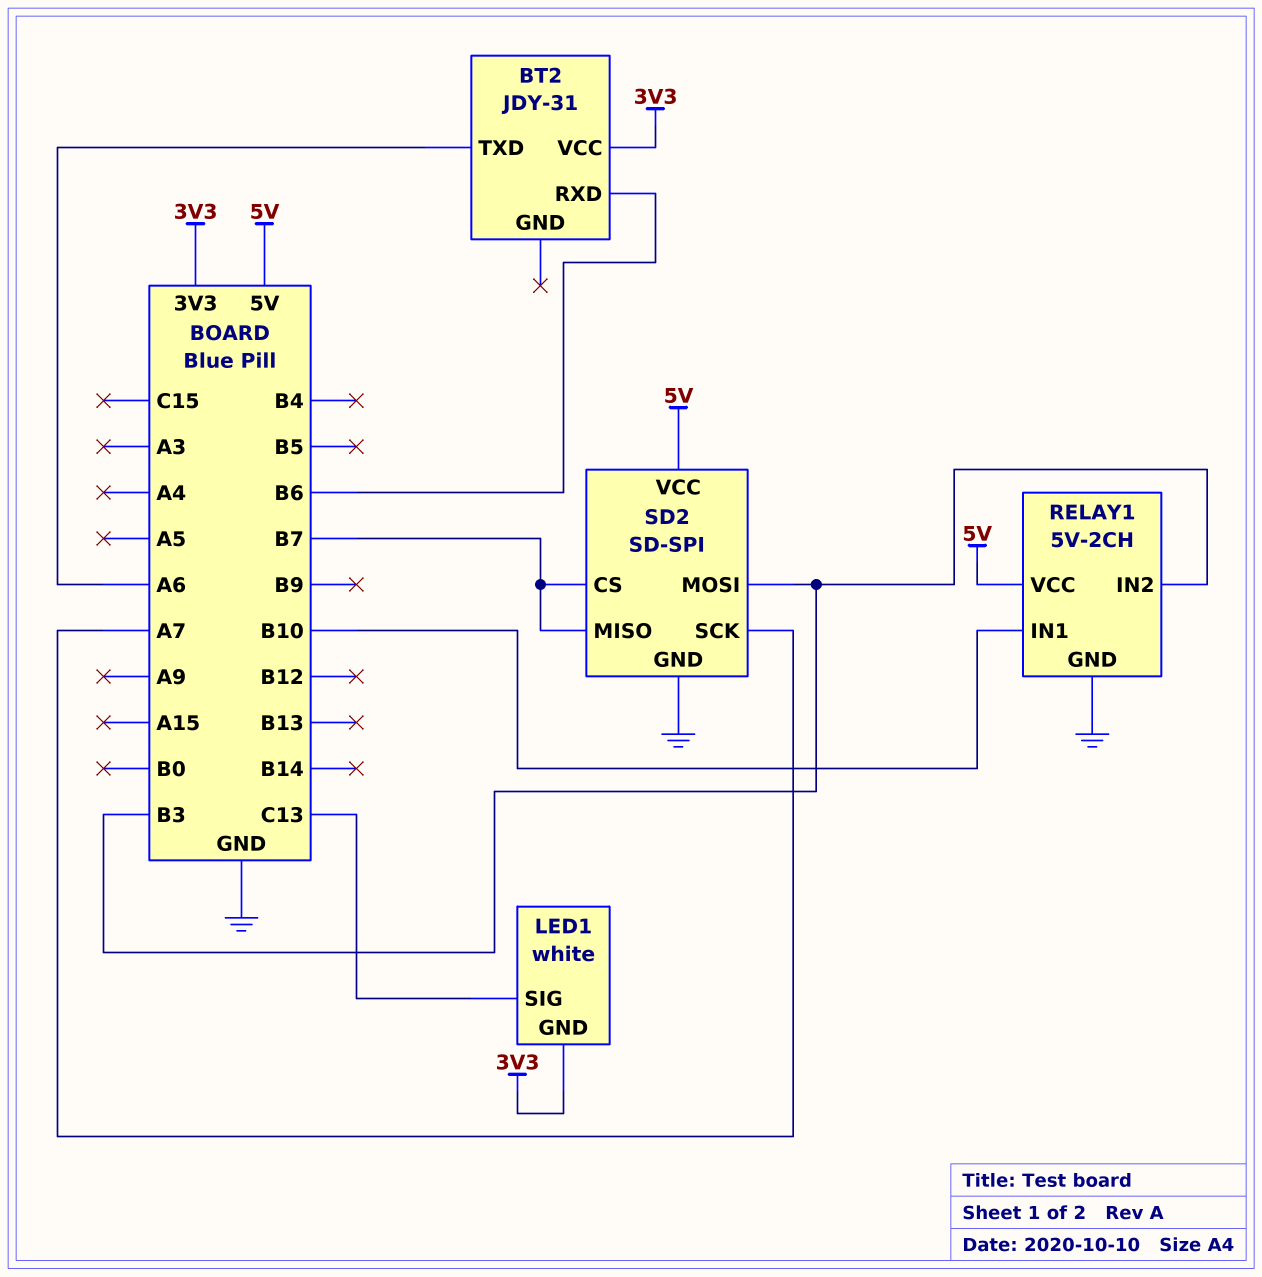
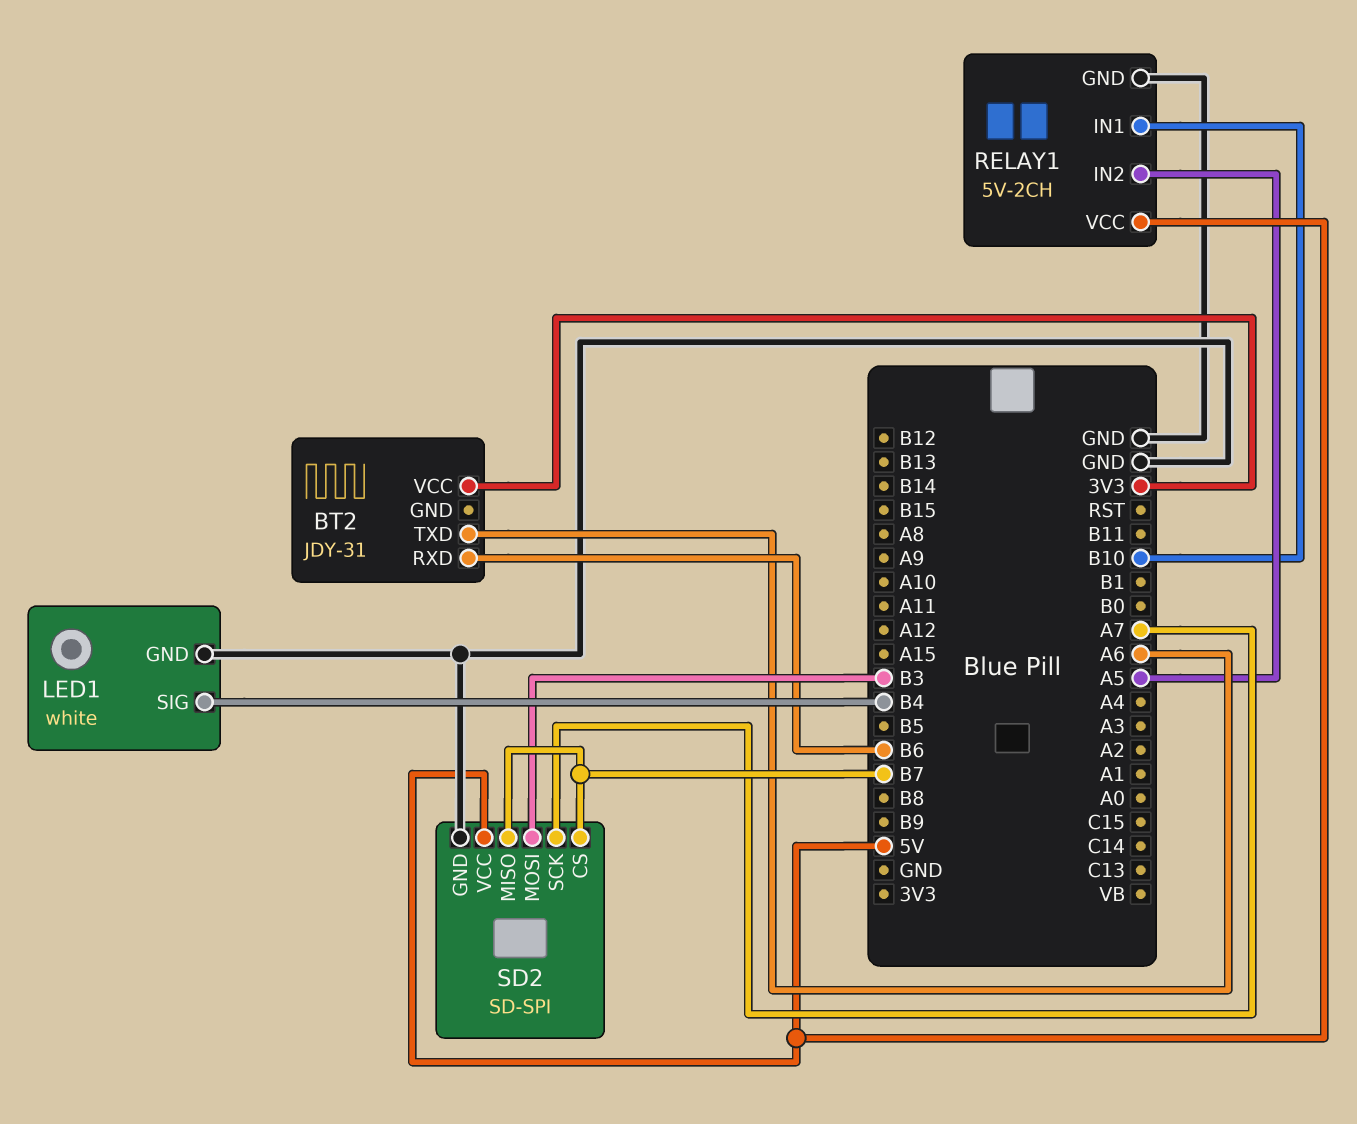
LED1 pin GND: 3V3 -> GND
LED1 pin SIG: C13 -> B4
RELAY1 pin IN2: B3 -> A5

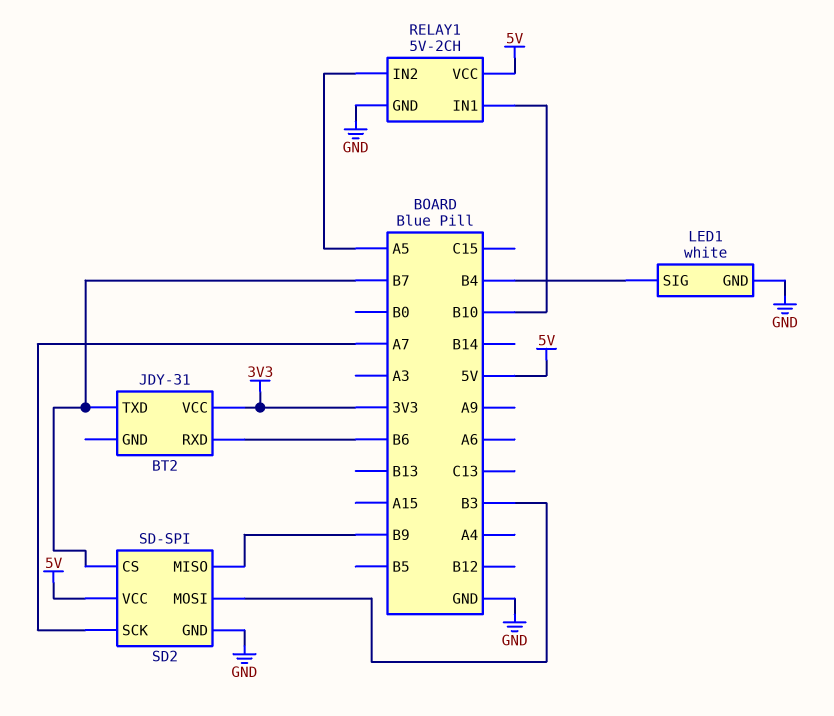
BT2 pin TXD: A6 -> B7
SD2 pin MISO: B7 -> B9

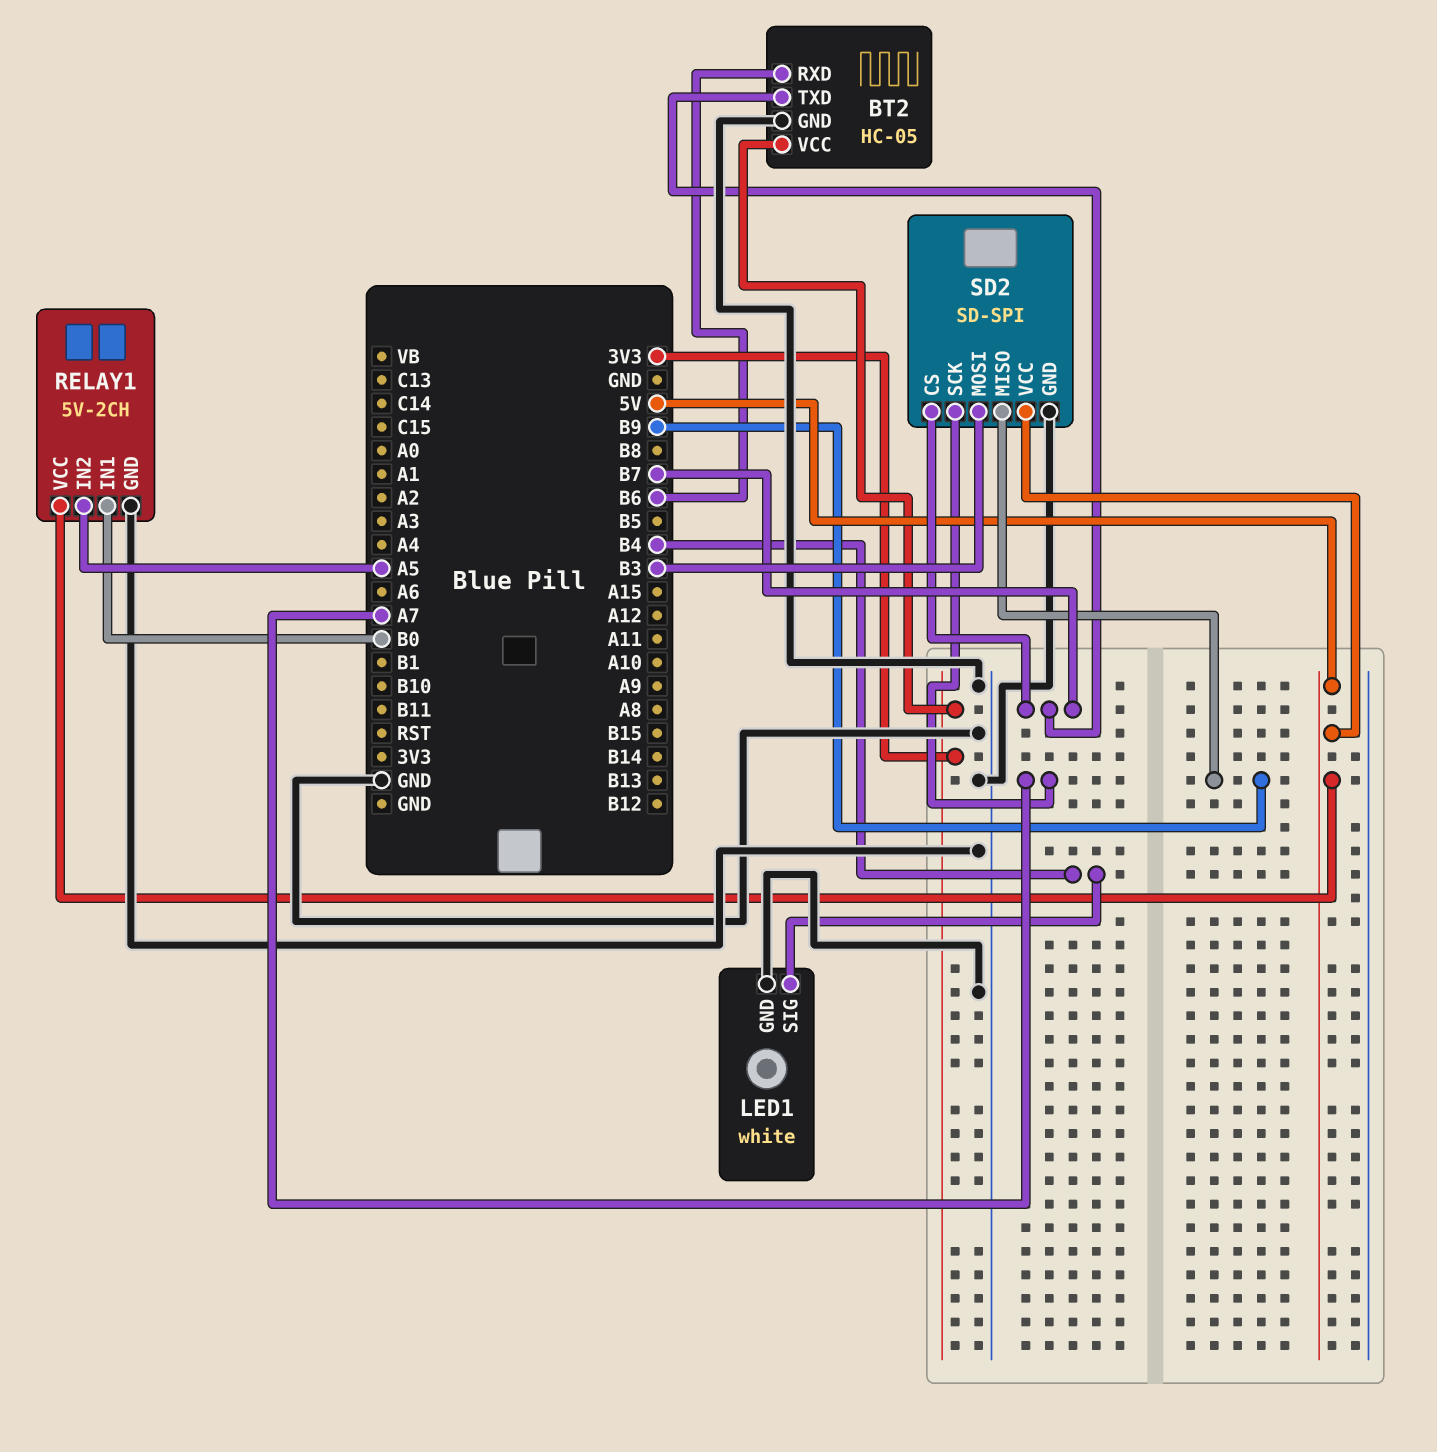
BT2: JDY-31 -> HC-05
BT2 pin GND: none -> GND
RELAY1 pin IN1: B10 -> B0

